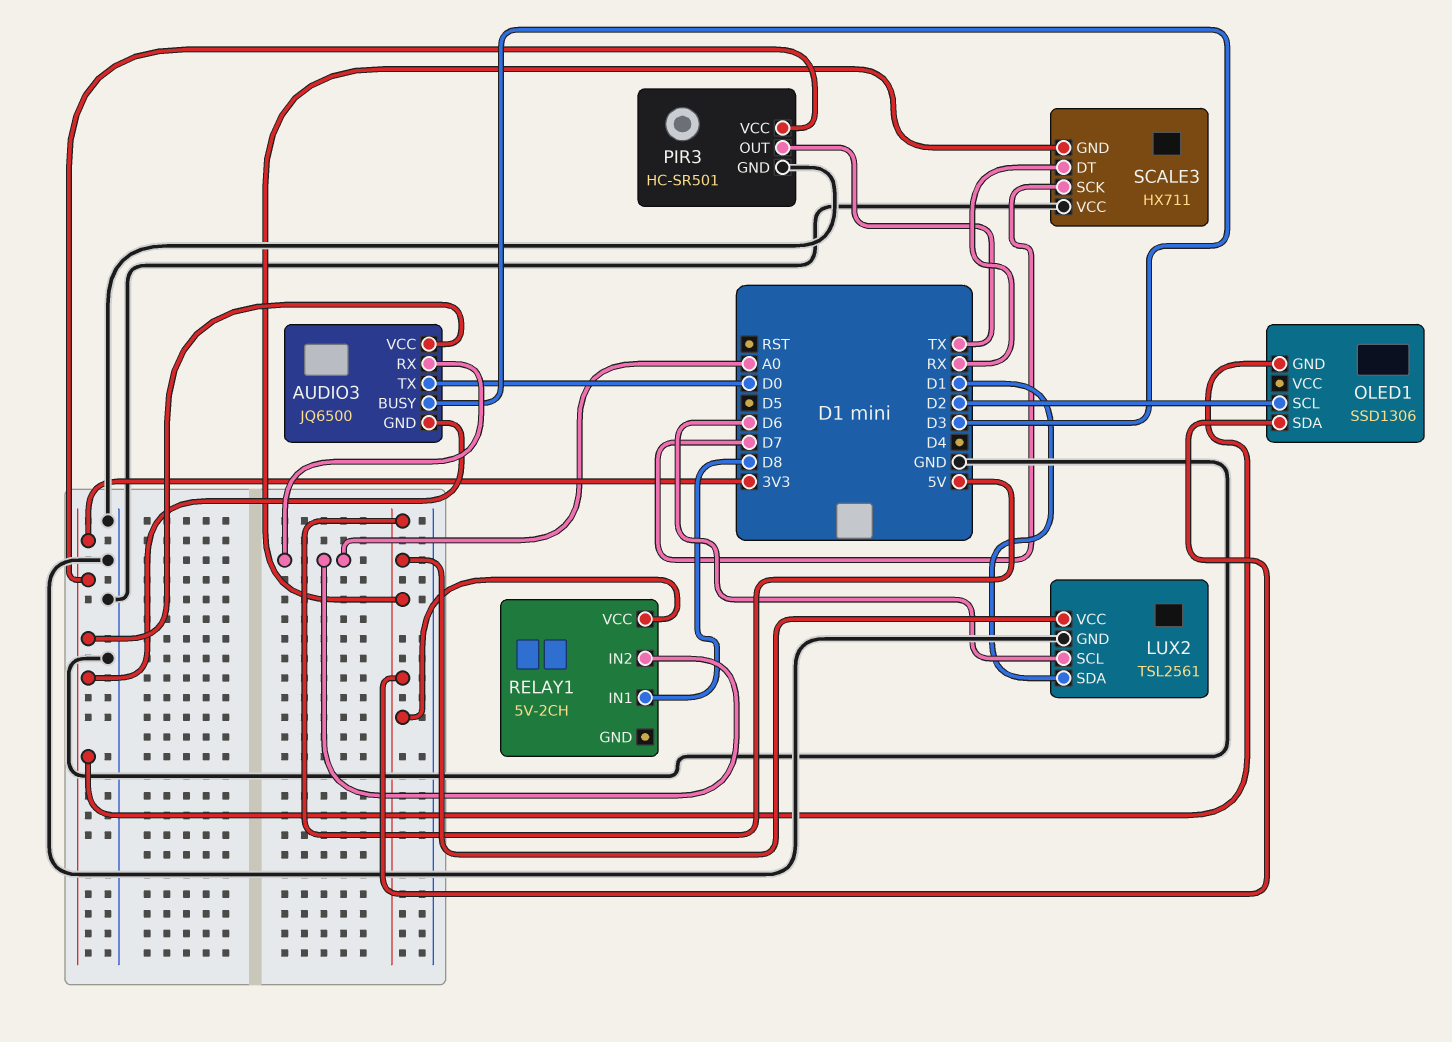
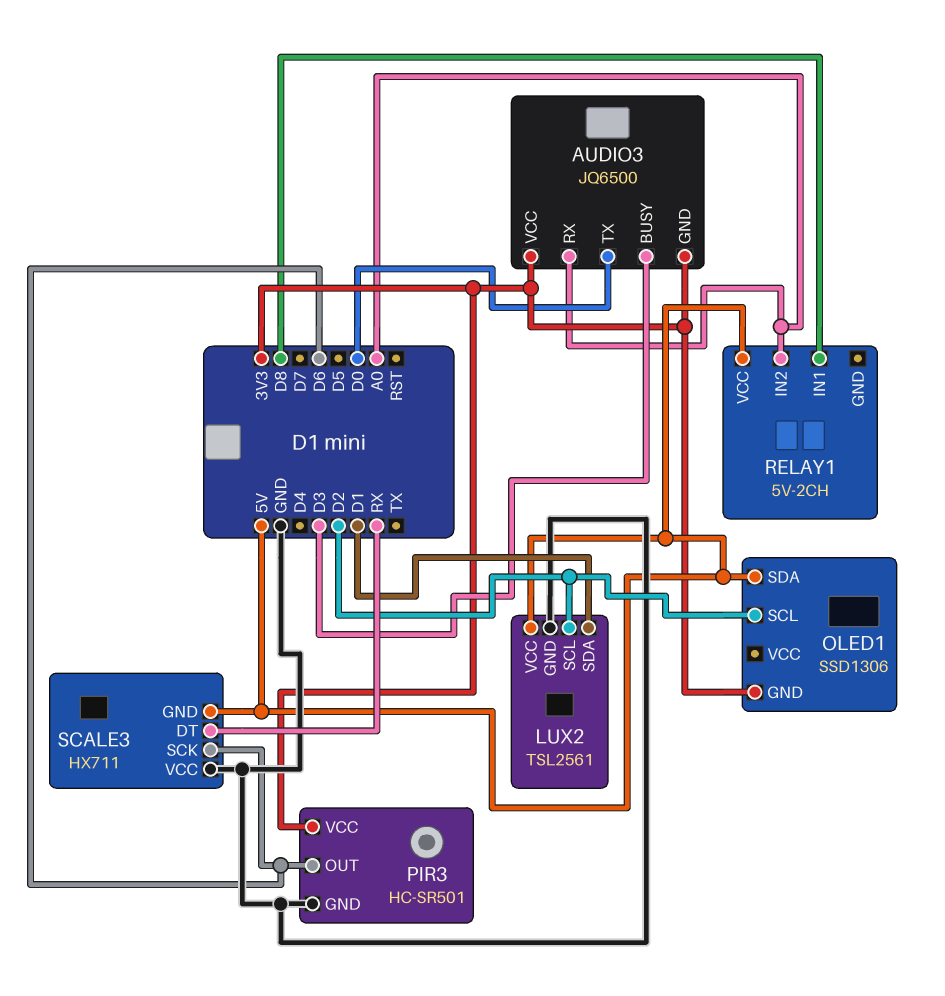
LUX2 pin SCL: D6 -> D2
PIR3 pin OUT: TX -> D6
SCALE3 pin SCK: D7 -> D6

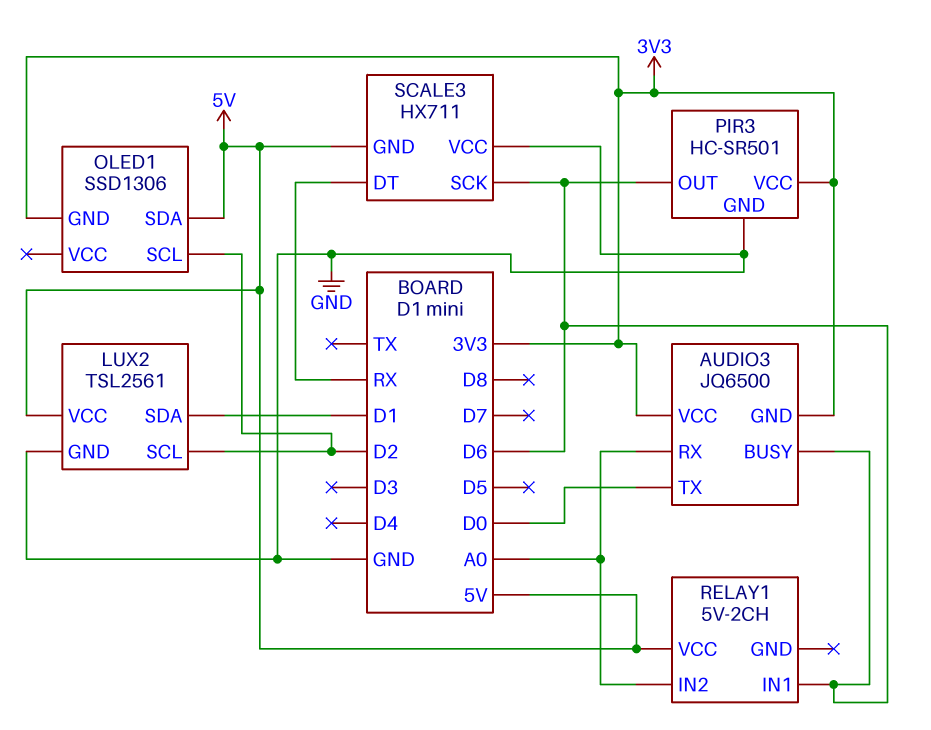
AUDIO3 pin BUSY: D3 -> D6
RELAY1 pin IN1: D8 -> D6

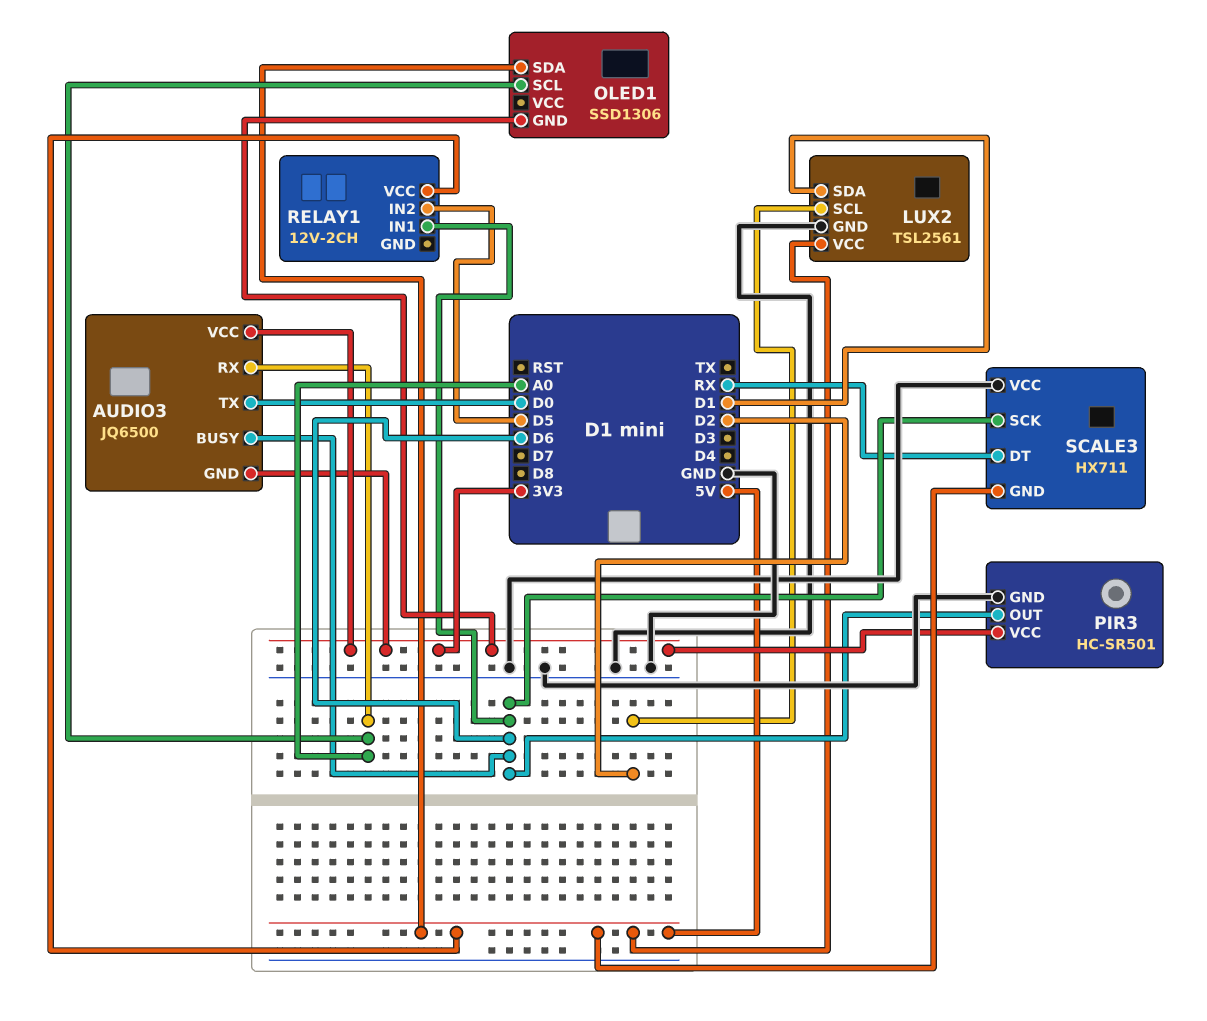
OLED1 pin SCL: D2 -> A0
RELAY1: 5V-2CH -> 12V-2CH
RELAY1 pin IN2: A0 -> D5

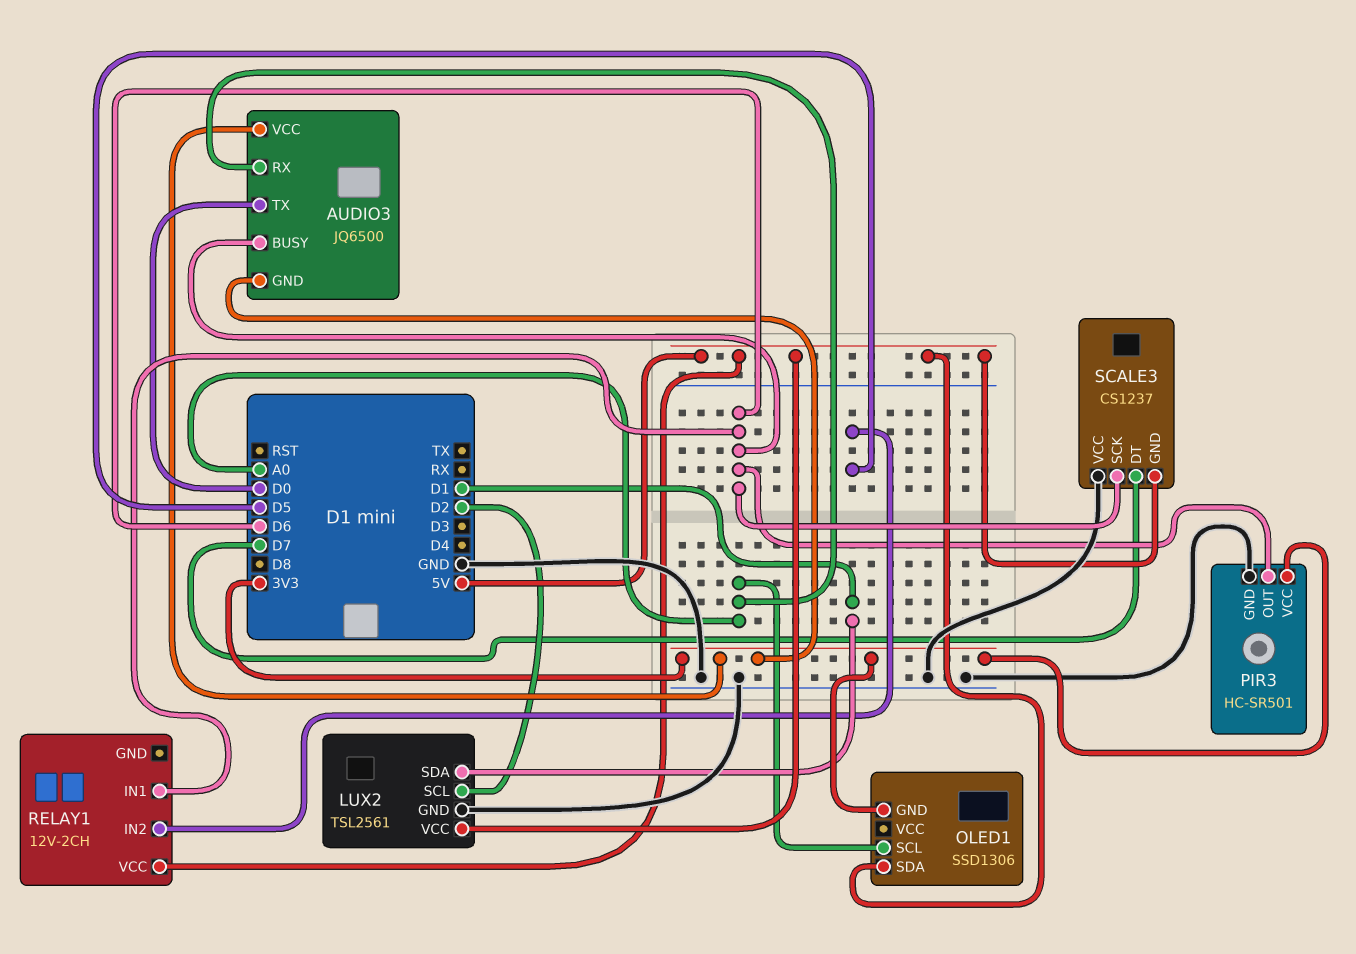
SCALE3: HX711 -> CS1237
SCALE3 pin DT: RX -> D7

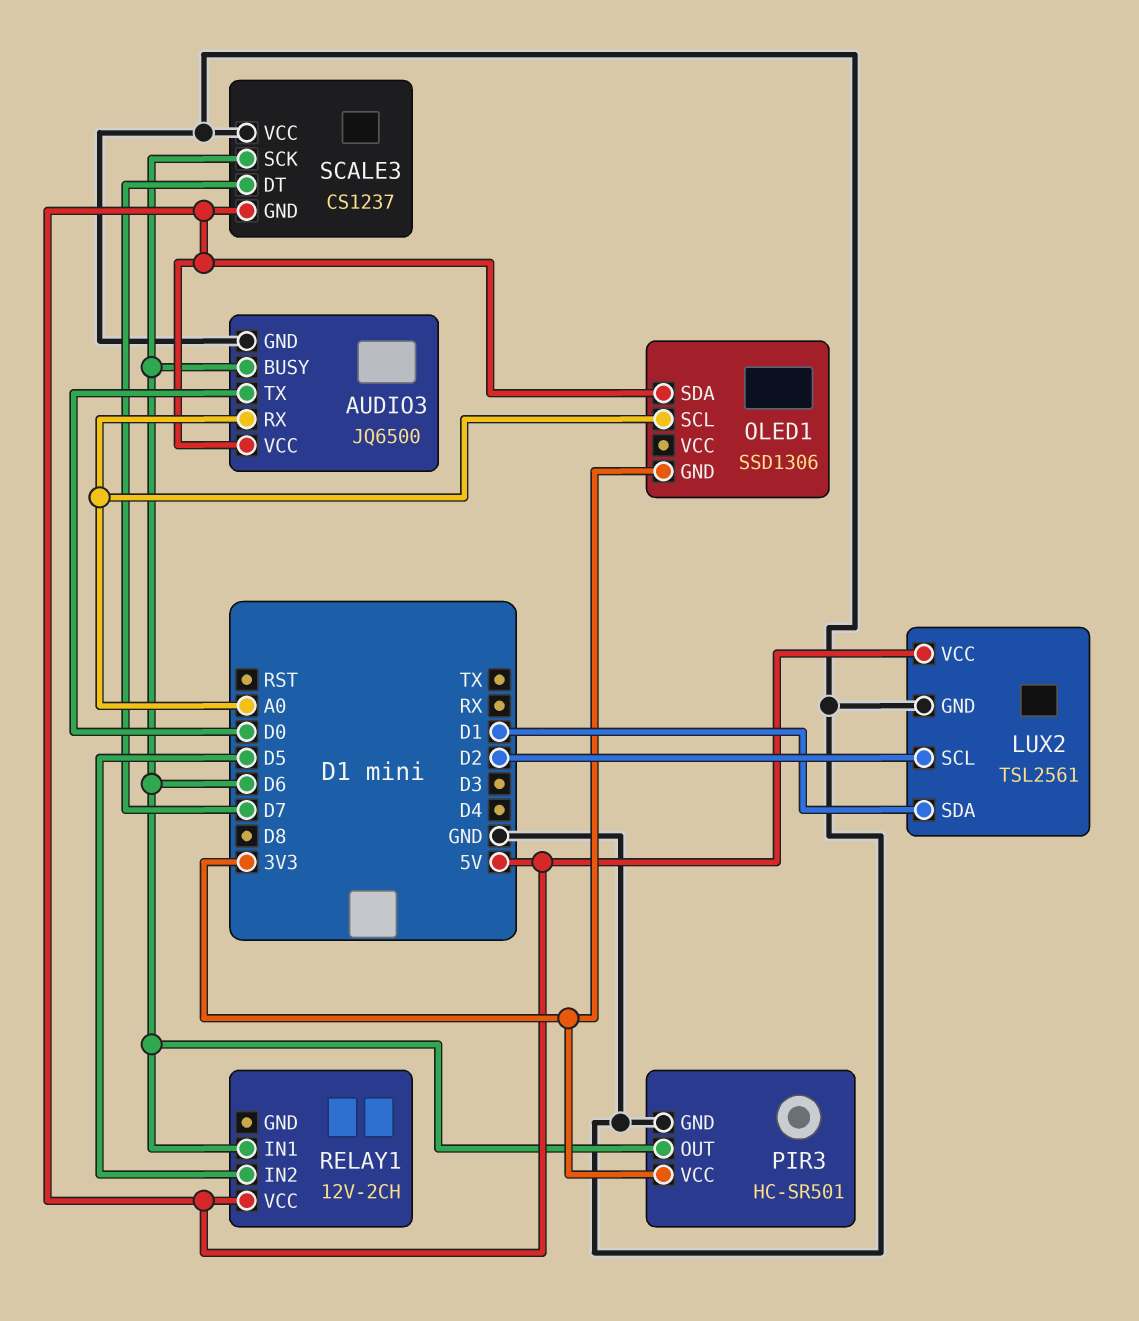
AUDIO3 pin GND: 3V3 -> GND
AUDIO3 pin VCC: 3V3 -> 5V

